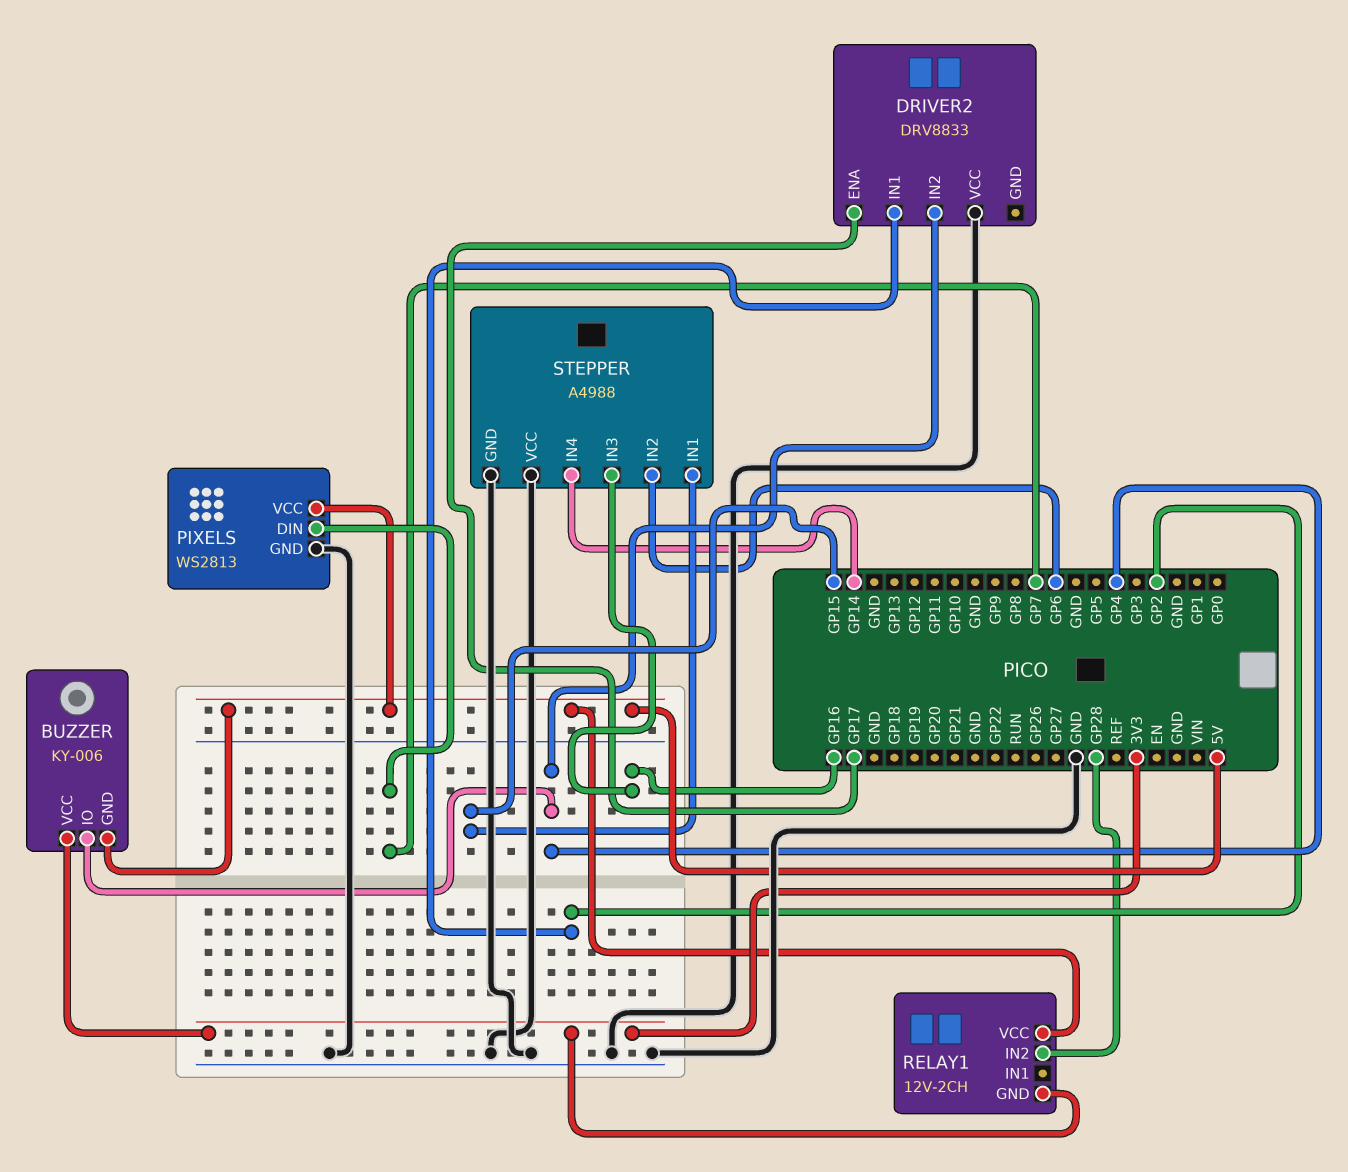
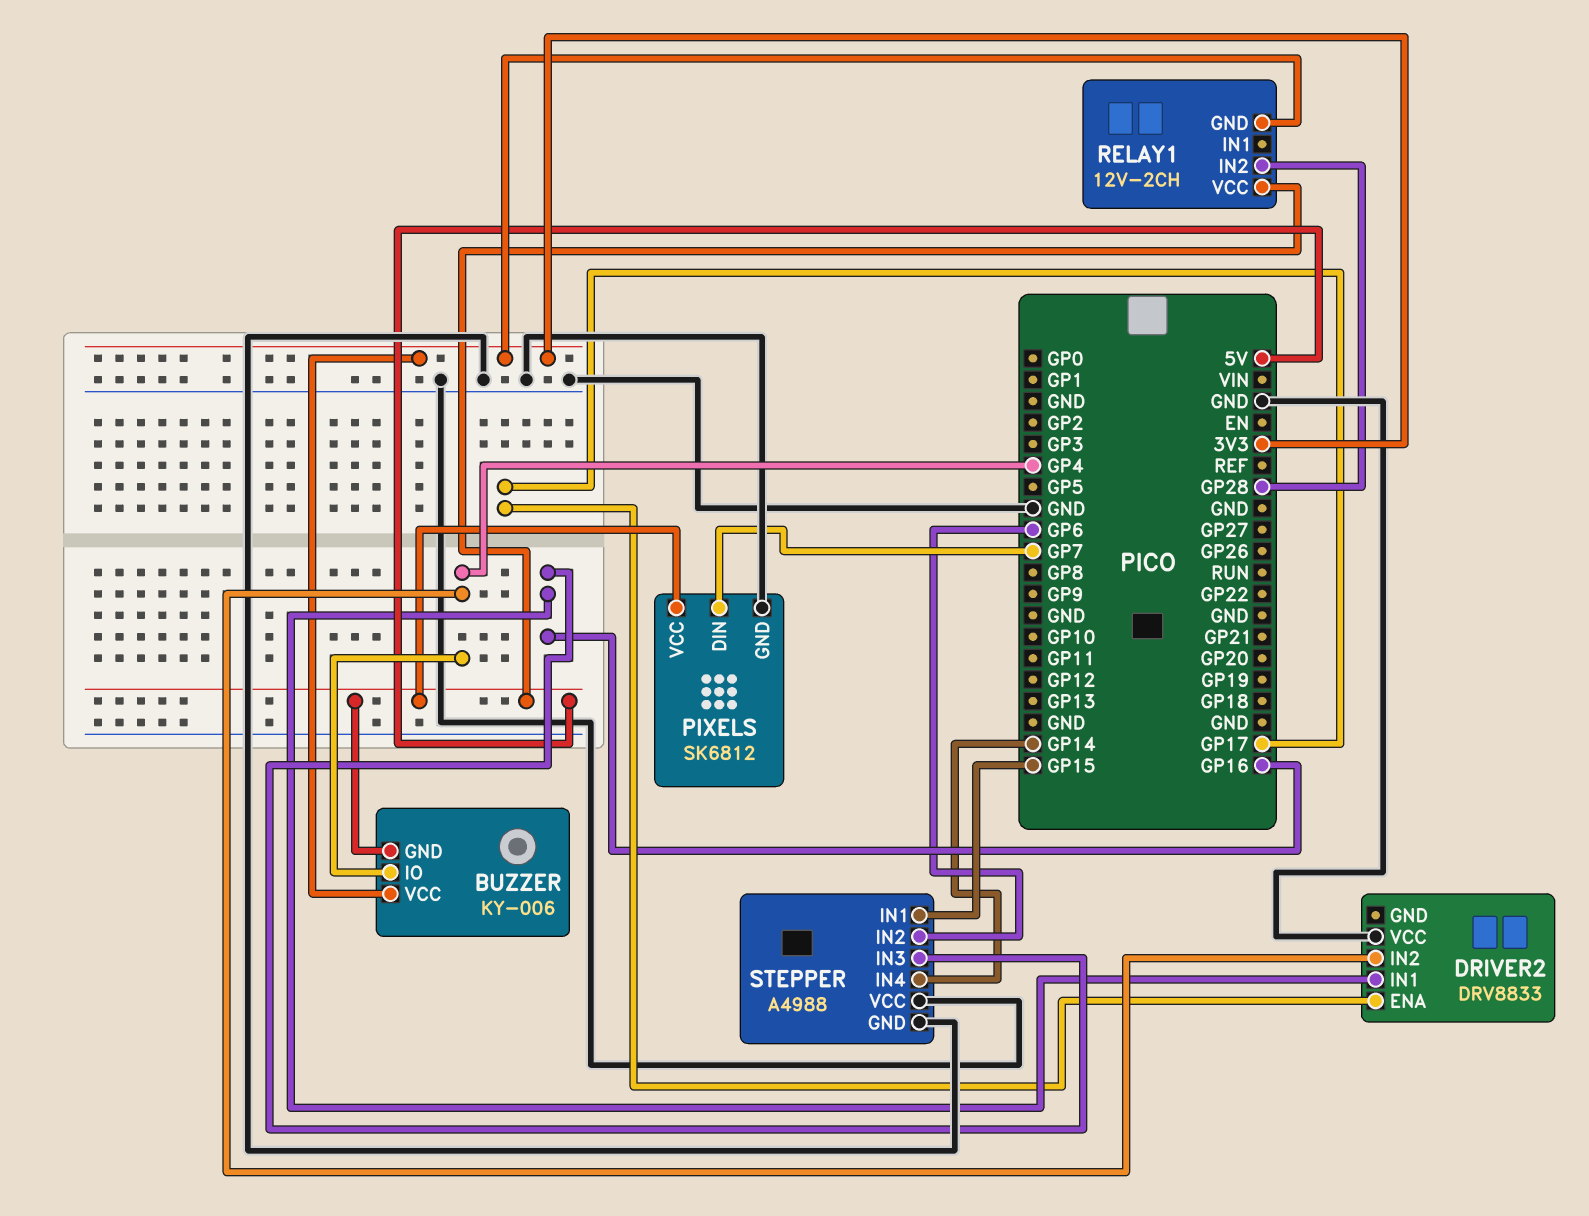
DRIVER2 pin IN1: GP2 -> GP16
PIXELS: WS2813 -> SK6812

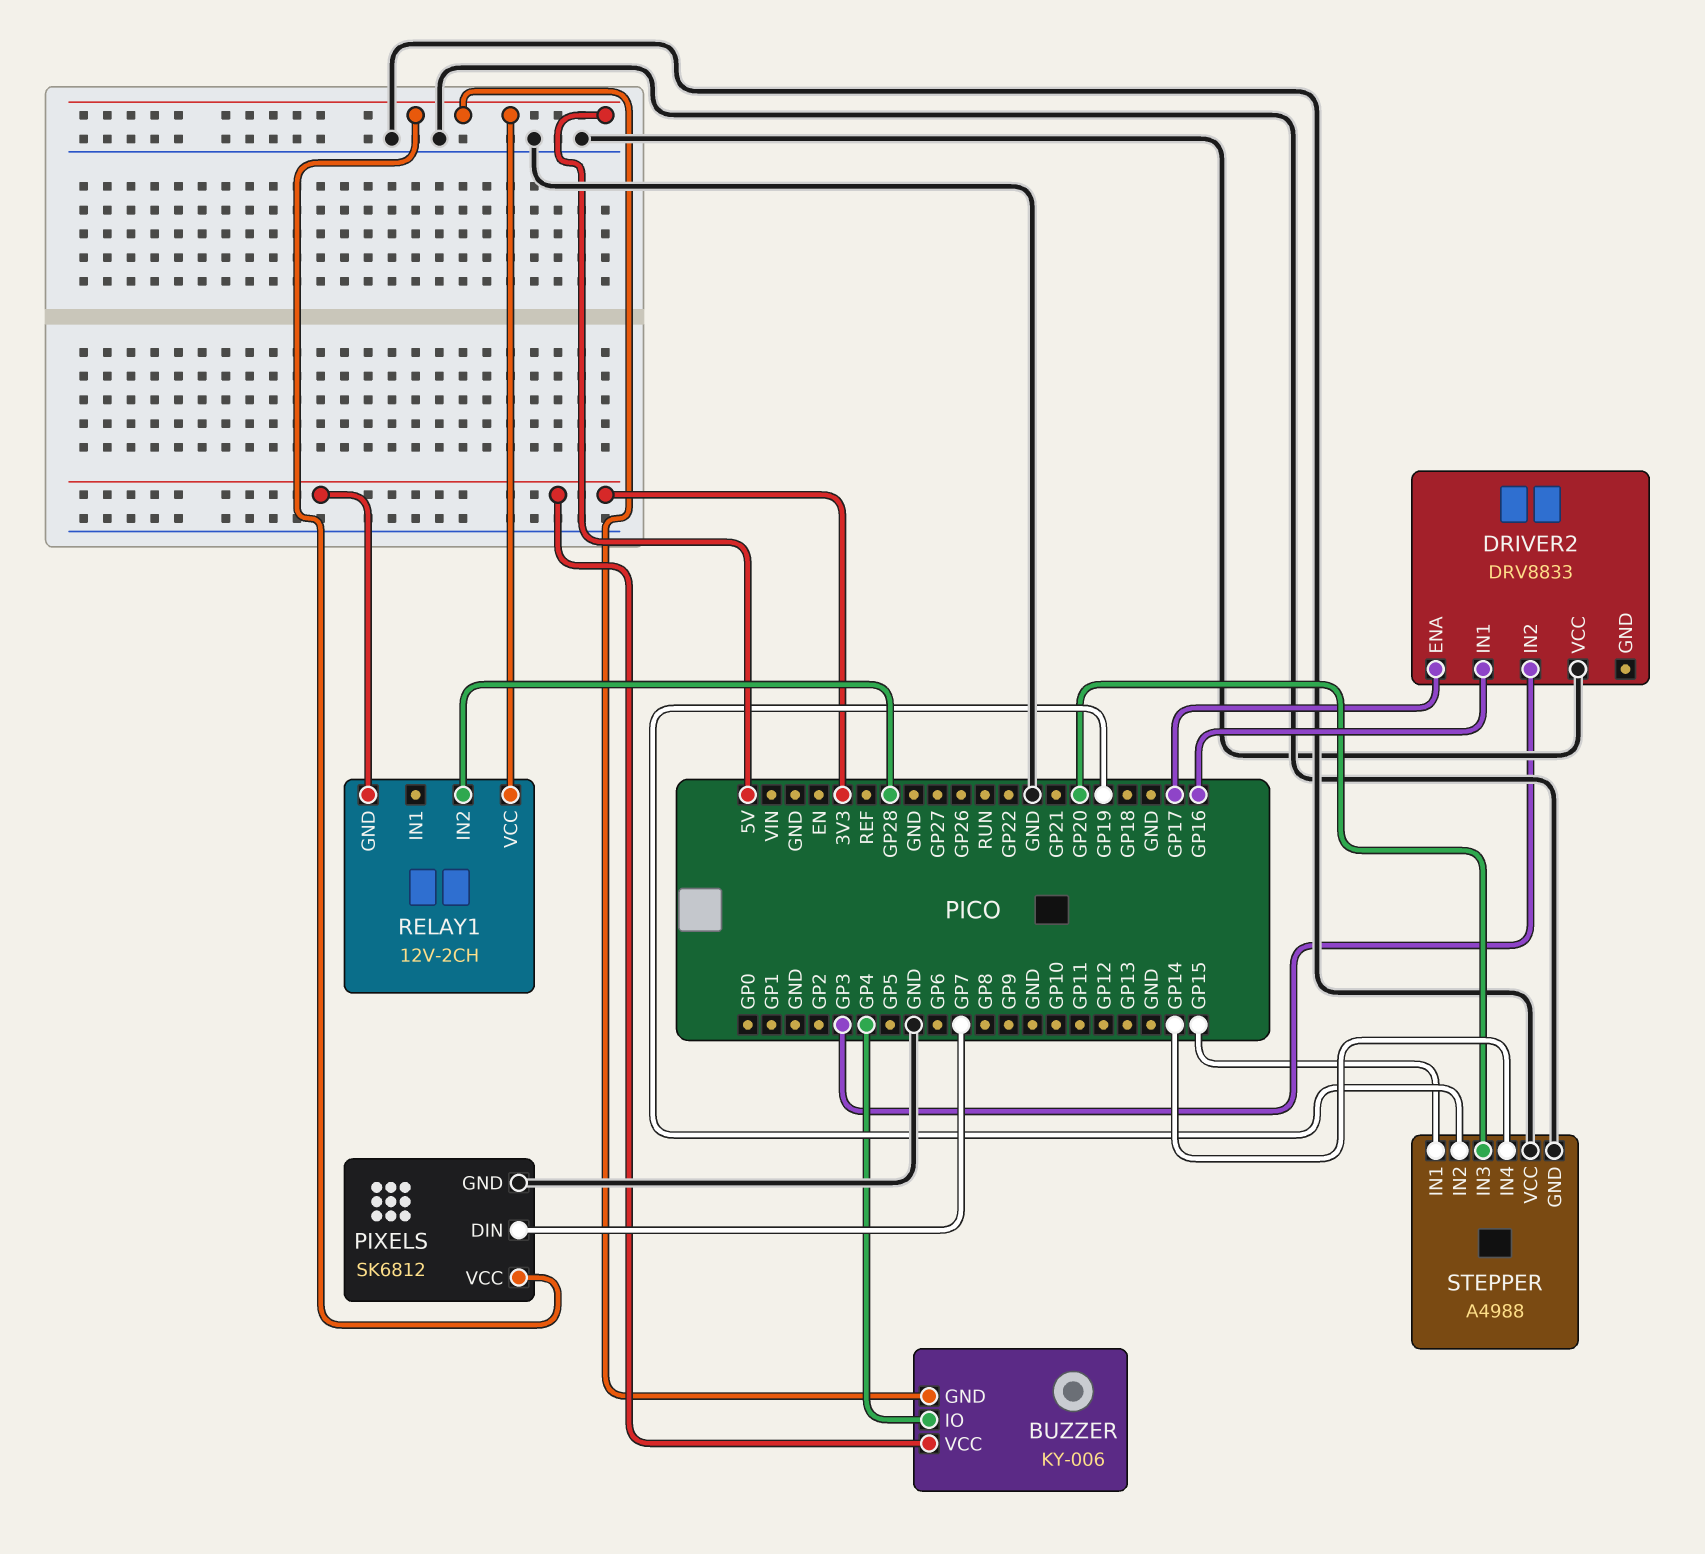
DRIVER2 pin IN2: GP4 -> GP3
STEPPER pin IN2: GP6 -> GP19
STEPPER pin IN3: GP16 -> GP20

